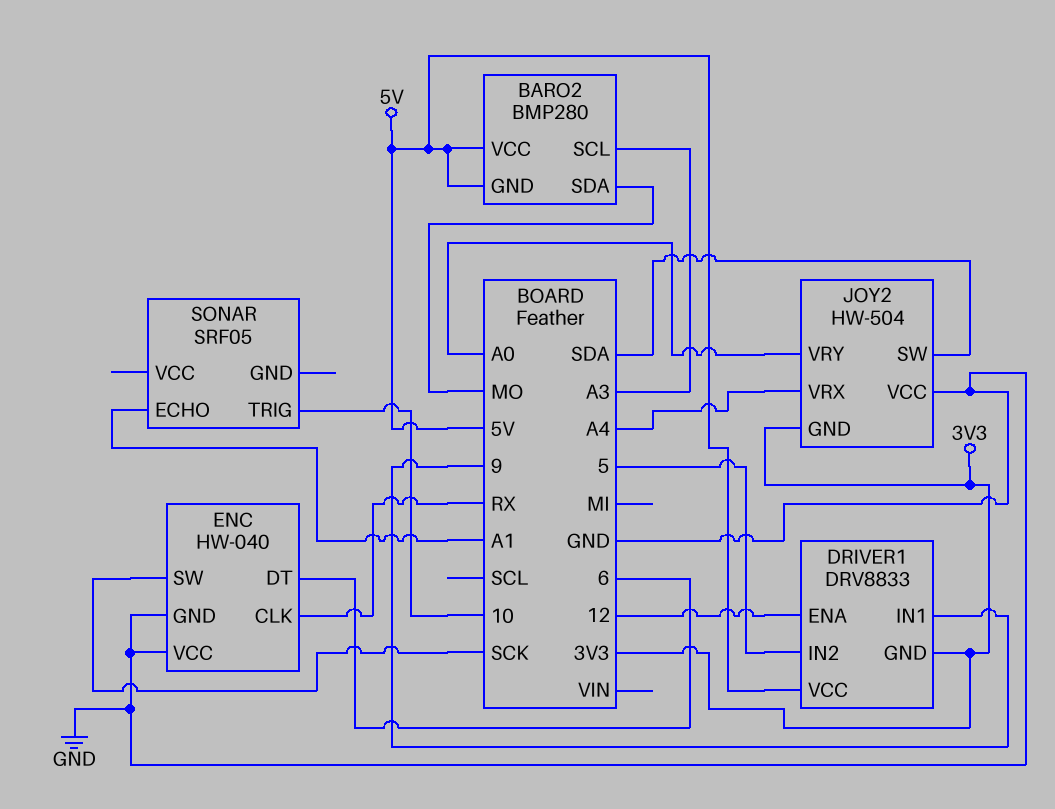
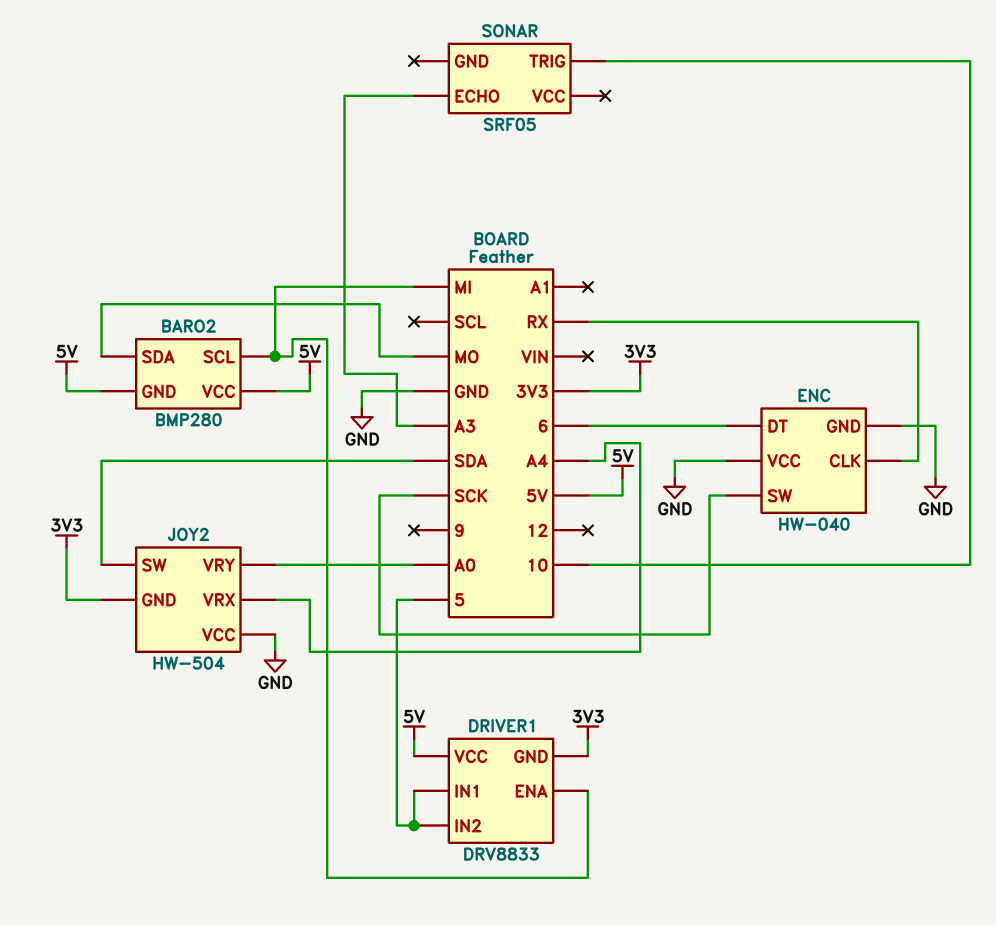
BARO2 pin SCL: A3 -> MI
DRIVER1 pin ENA: 12 -> MI
DRIVER1 pin IN1: 9 -> 5
SONAR pin ECHO: A1 -> A3

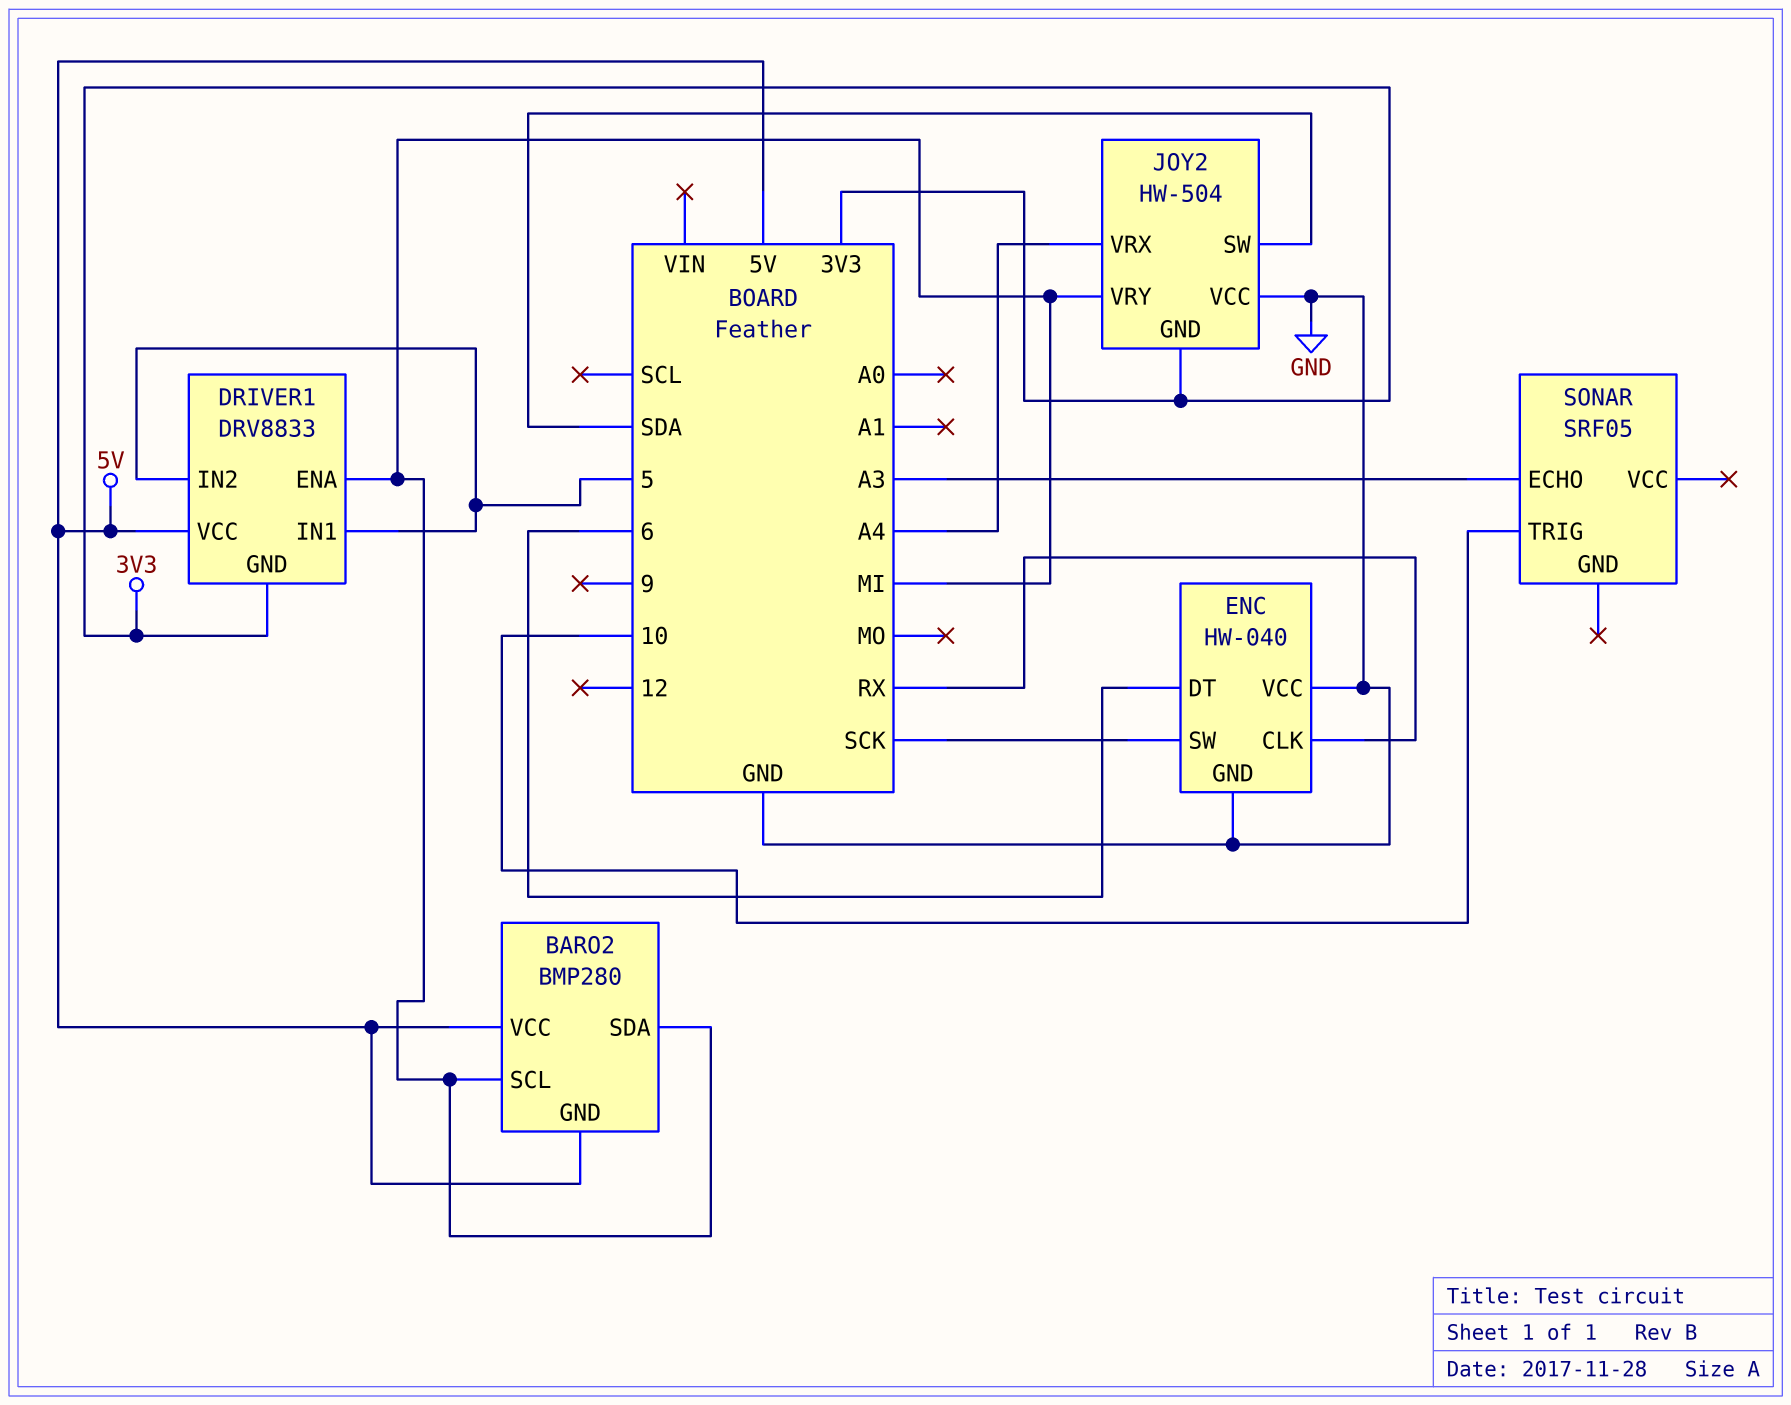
BARO2 pin SDA: MO -> MI
JOY2 pin VRY: A0 -> MI

